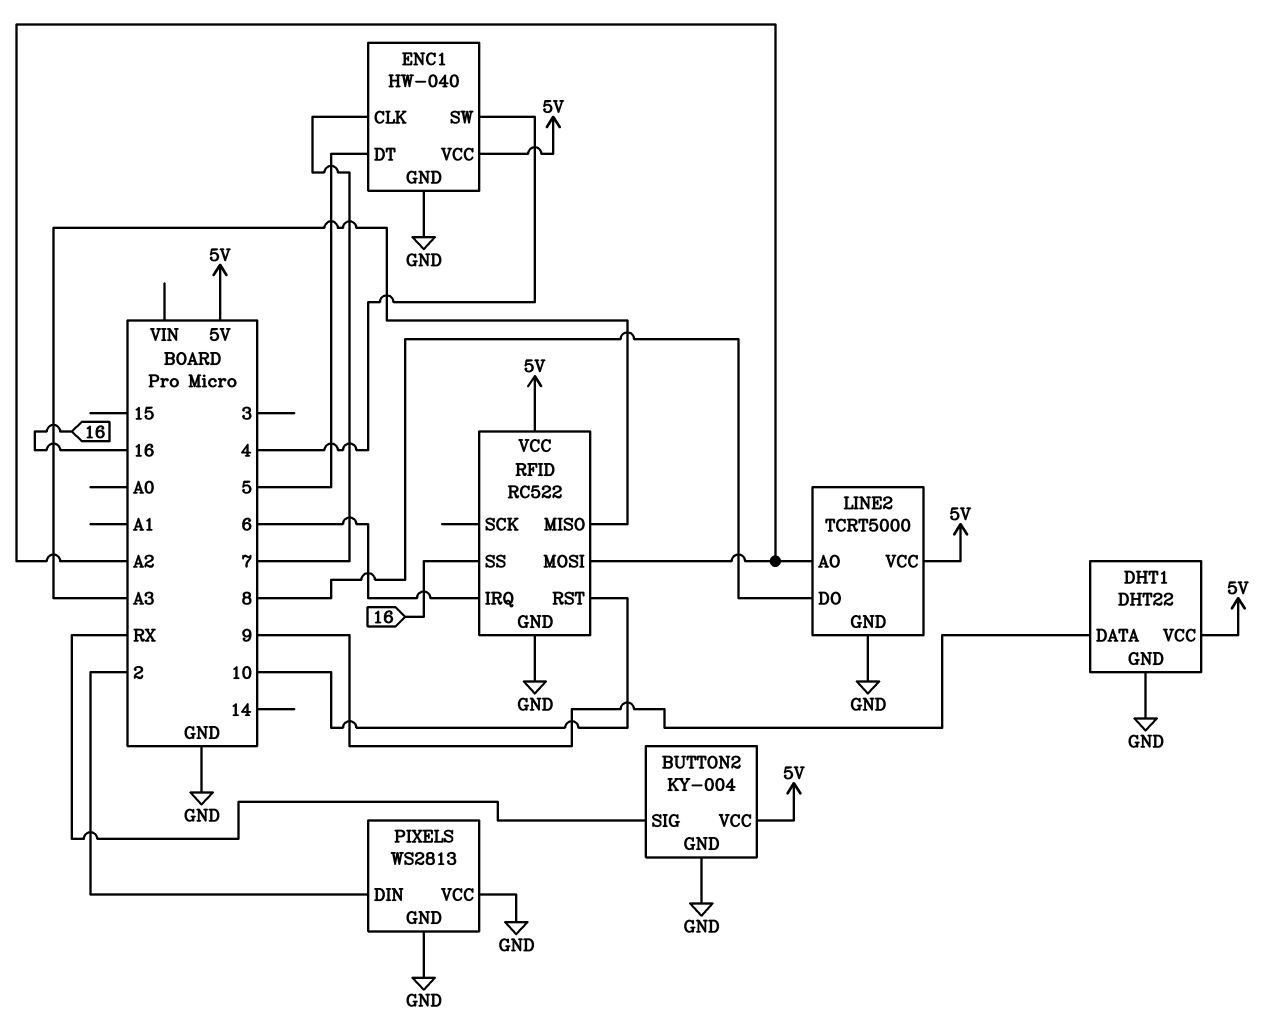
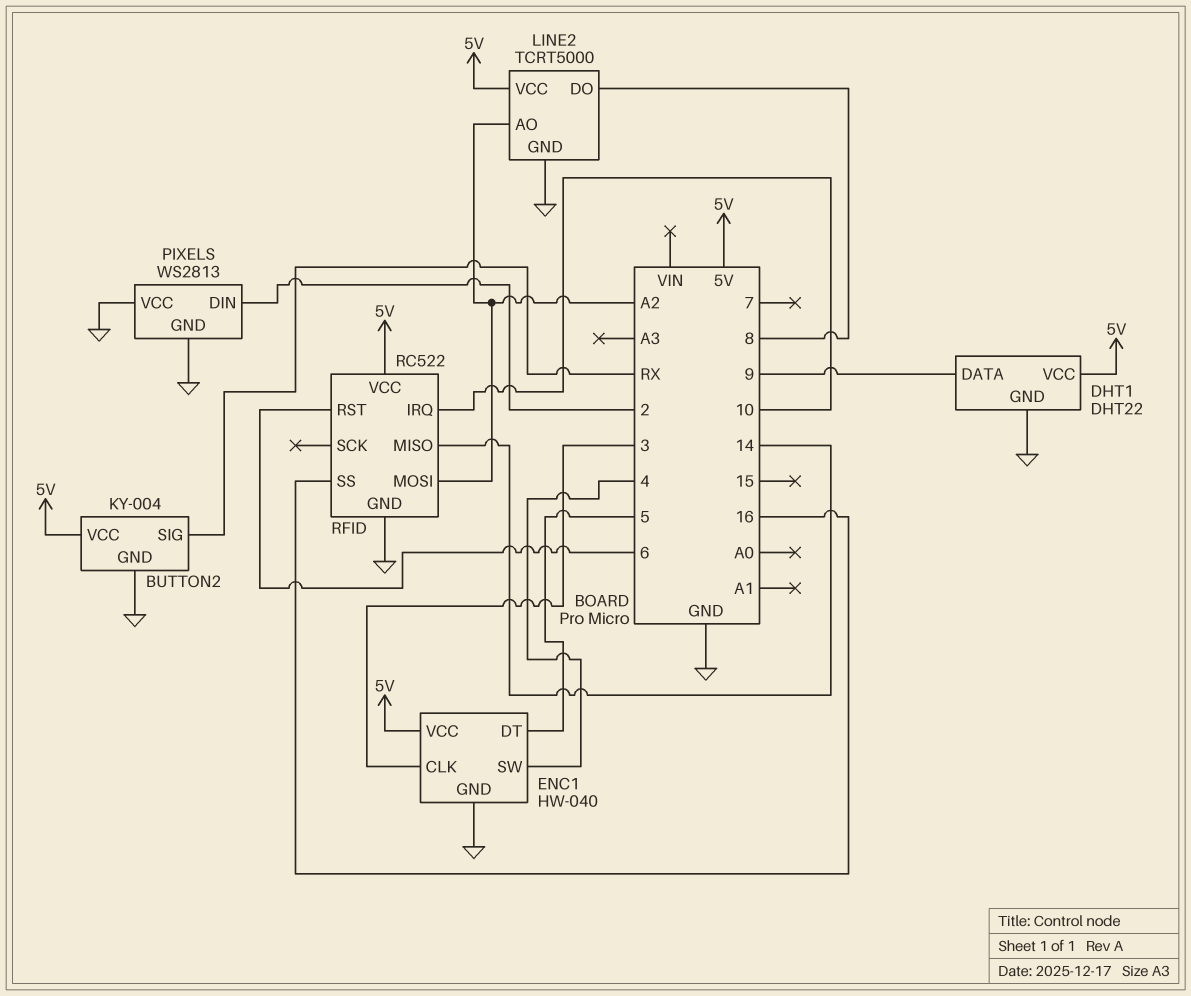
ENC1 pin CLK: 7 -> 3
RFID pin IRQ: 6 -> 10
RFID pin MISO: A3 -> 14
RFID pin RST: 10 -> 6

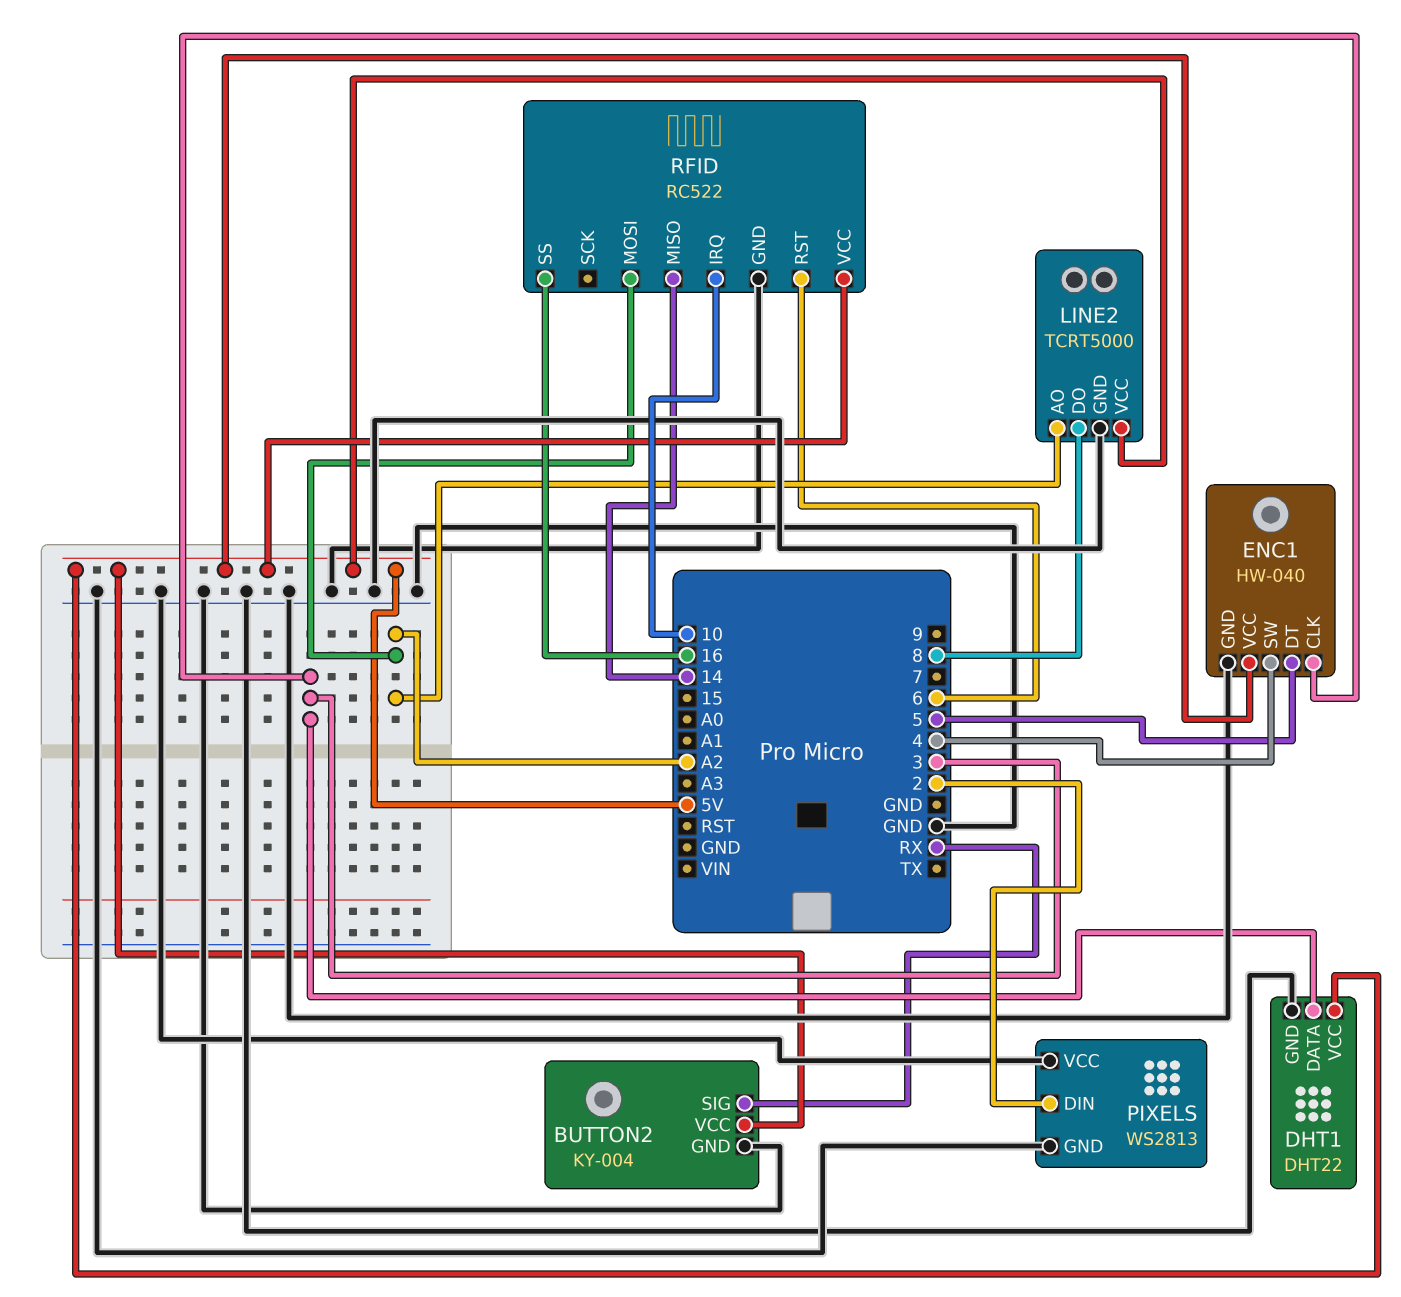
DHT1 pin DATA: 9 -> 3

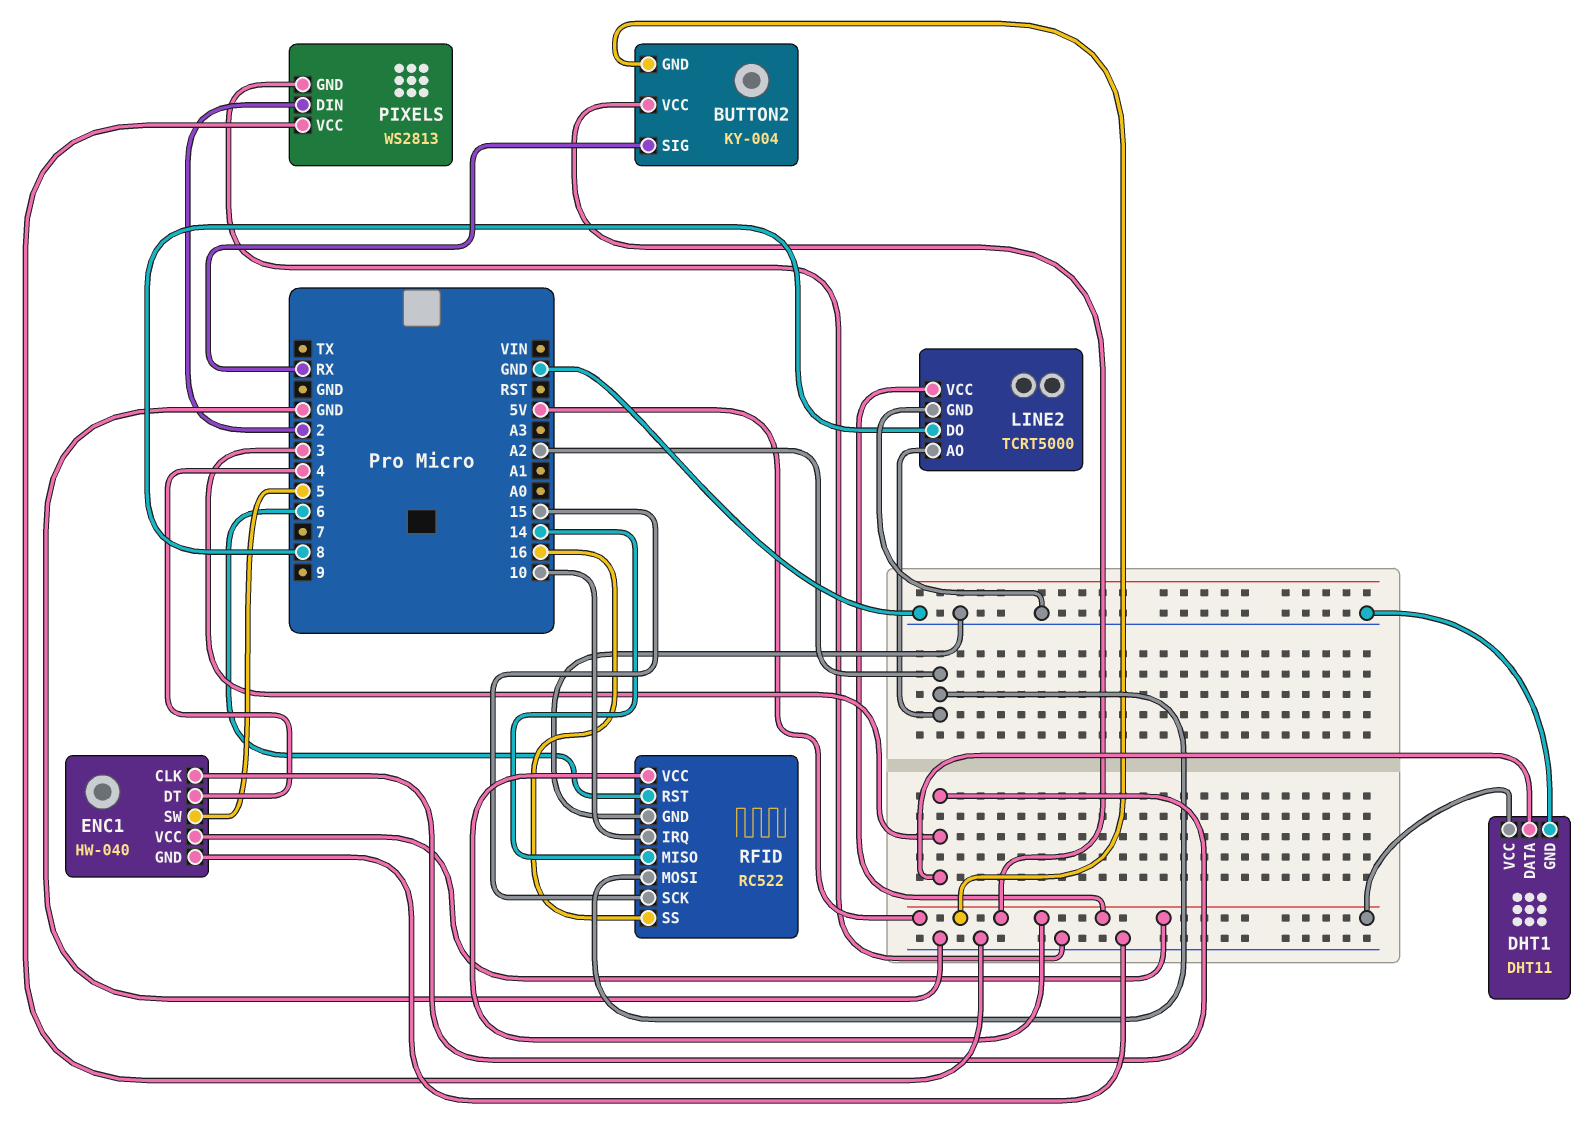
BUTTON2 pin GND: GND -> 5V
DHT1: DHT22 -> DHT11
ENC1 pin DT: 5 -> 4
ENC1 pin SW: 4 -> 5
RFID pin SCK: none -> 15

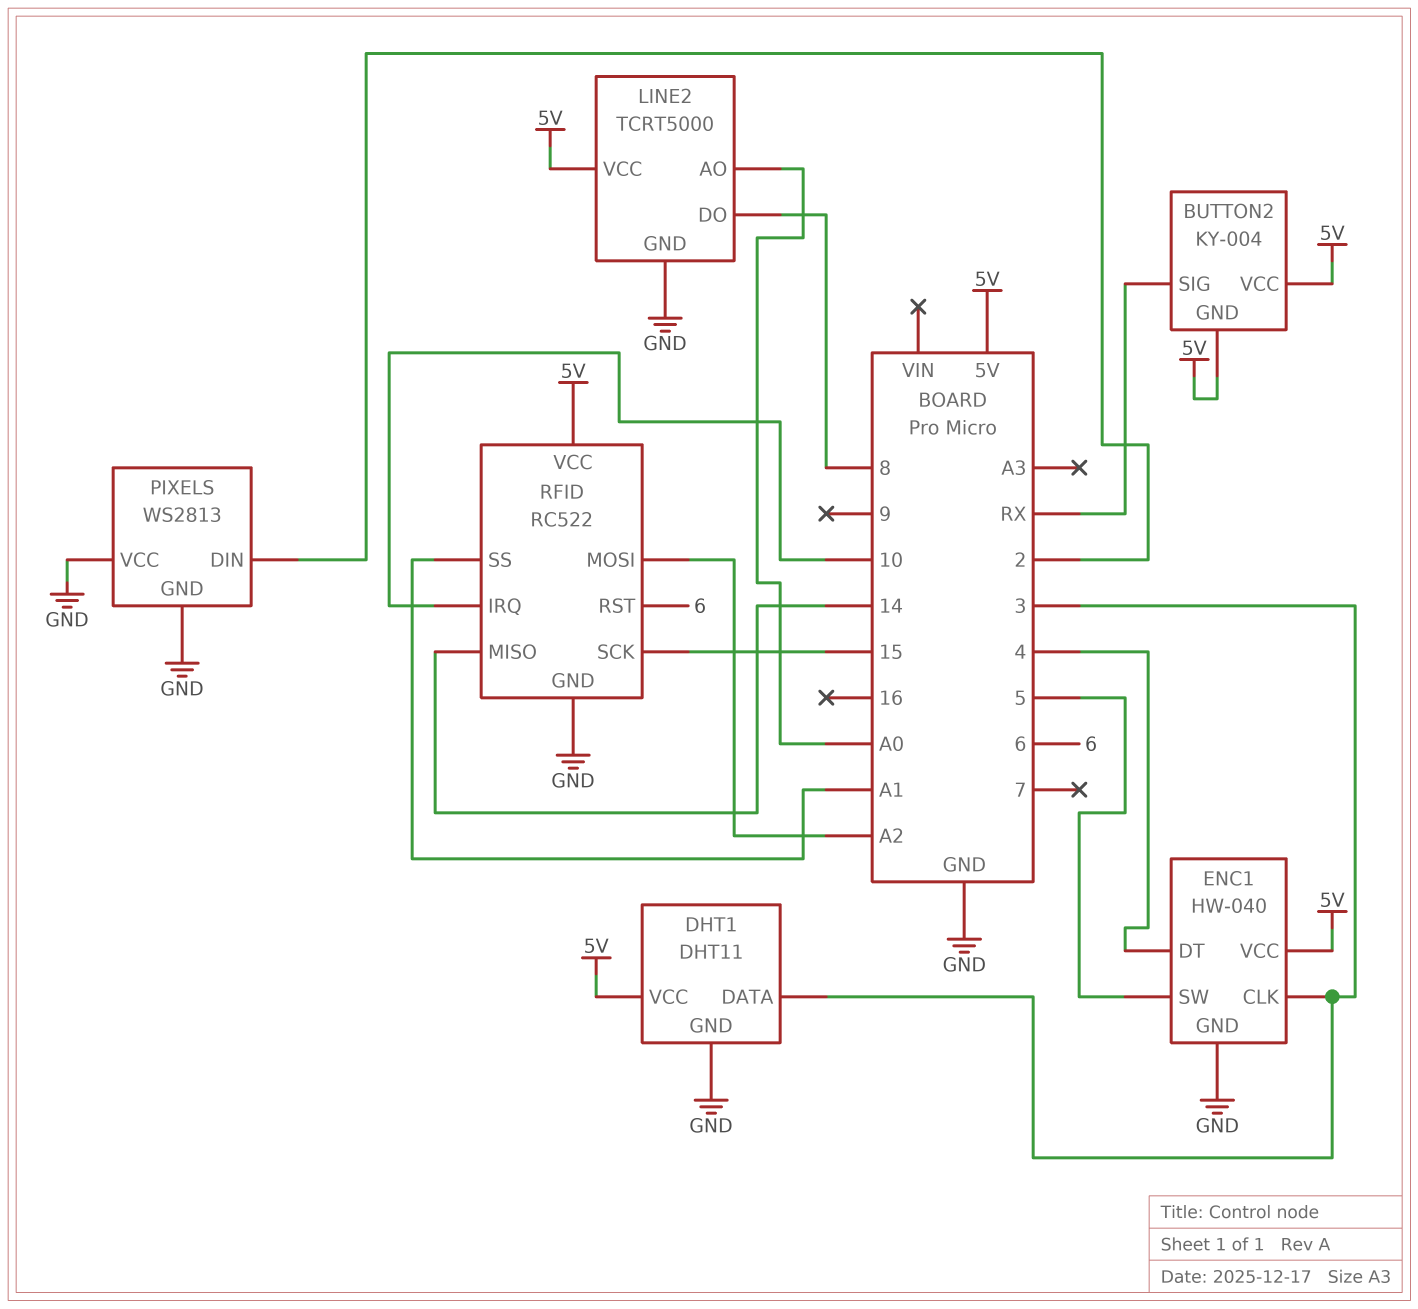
LINE2 pin AO: A2 -> A0
RFID pin SS: 16 -> A1

